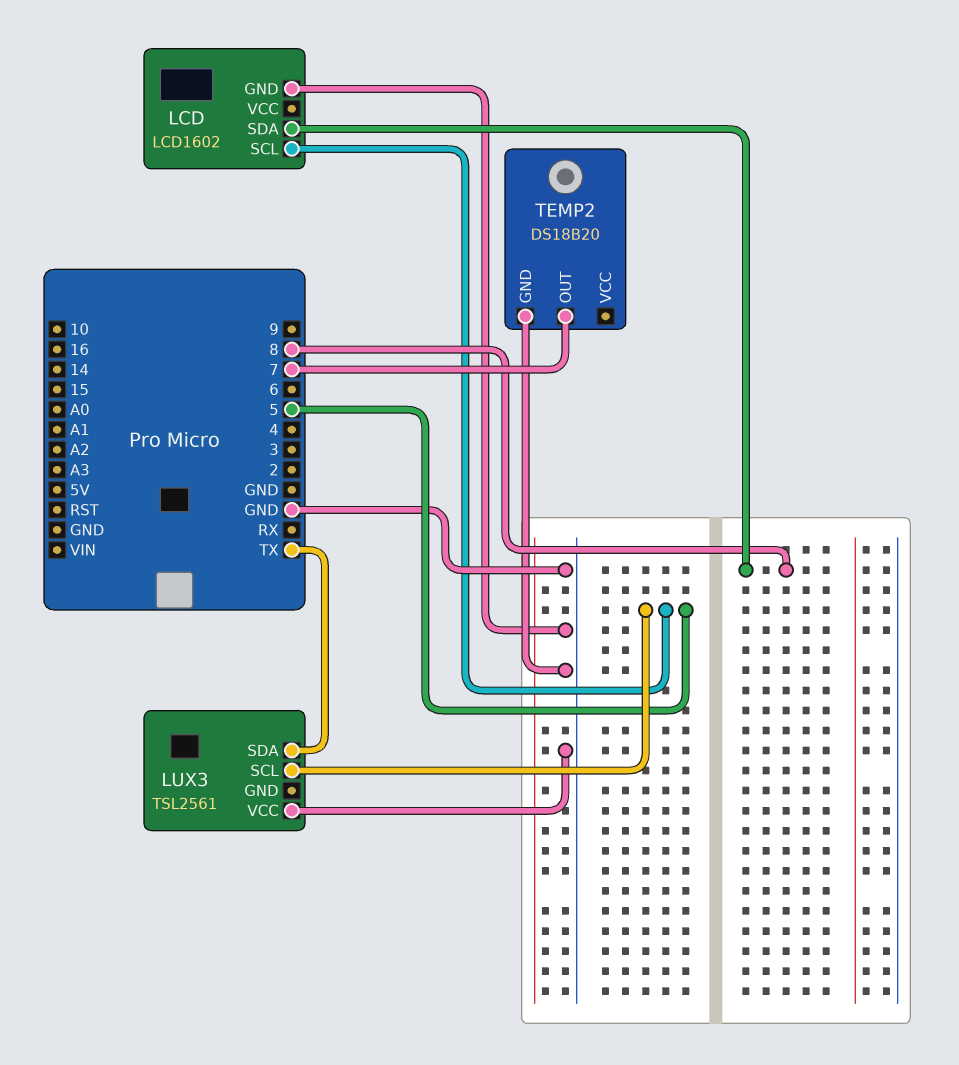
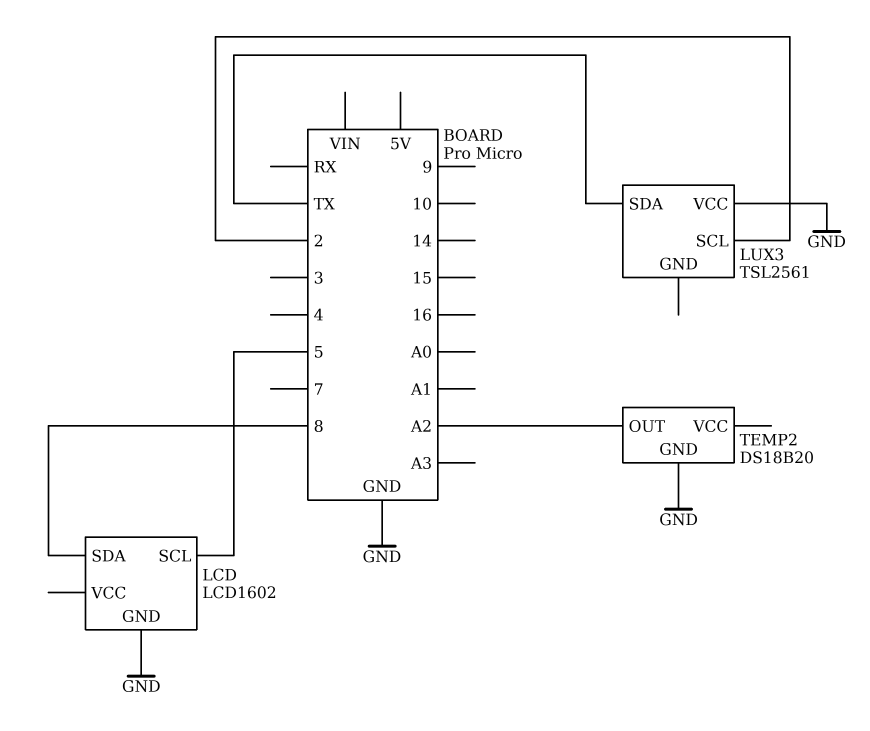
LUX3 pin SCL: 5 -> 2
TEMP2 pin OUT: 7 -> A2

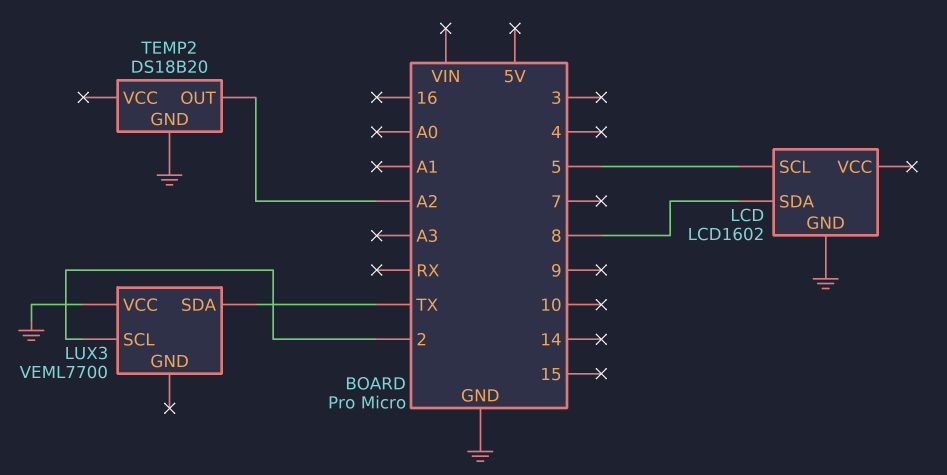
LUX3: TSL2561 -> VEML7700

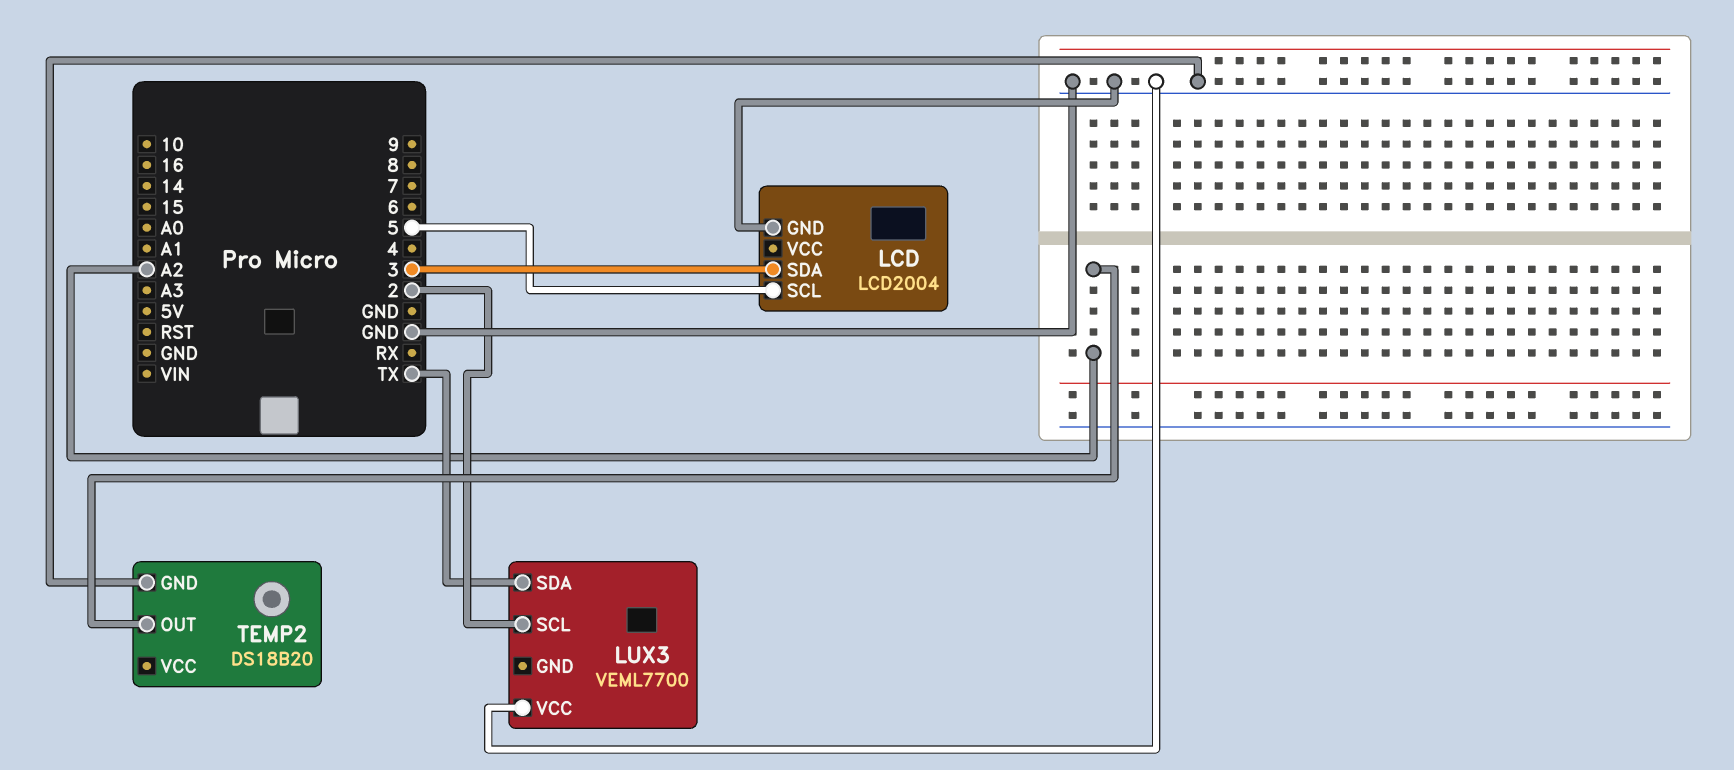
LCD: LCD1602 -> LCD2004
LCD pin SDA: 8 -> 3

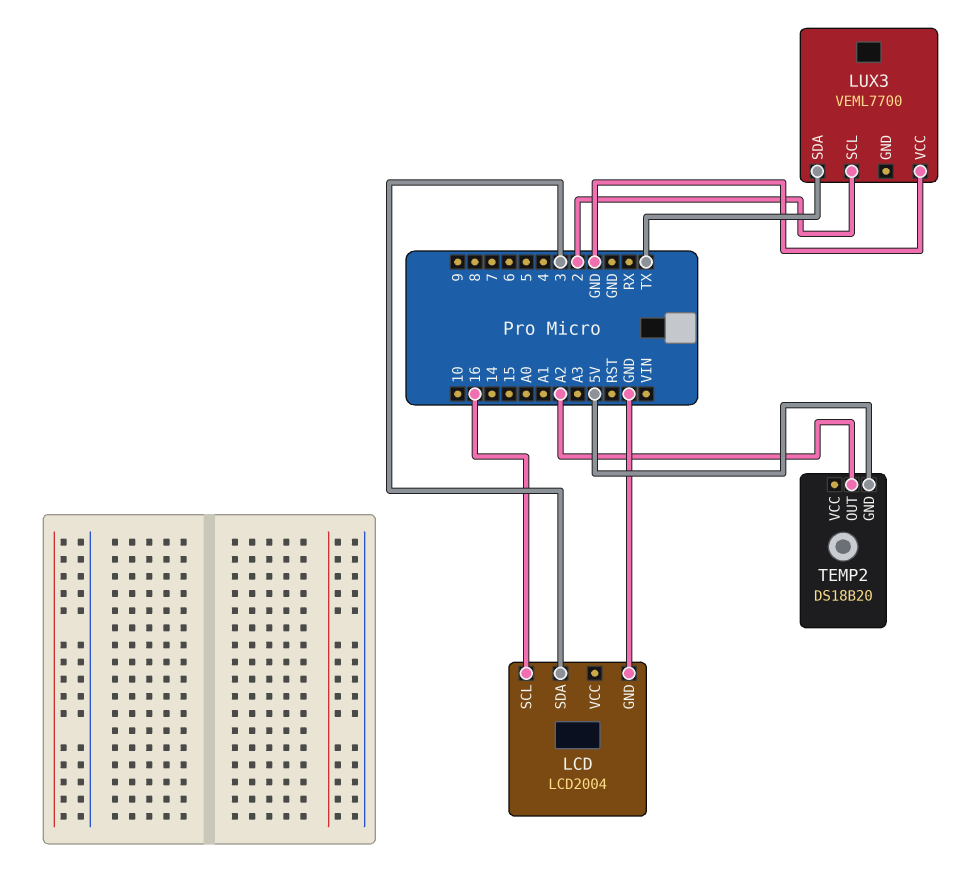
LCD pin SCL: 5 -> 16
TEMP2 pin GND: GND -> 5V

